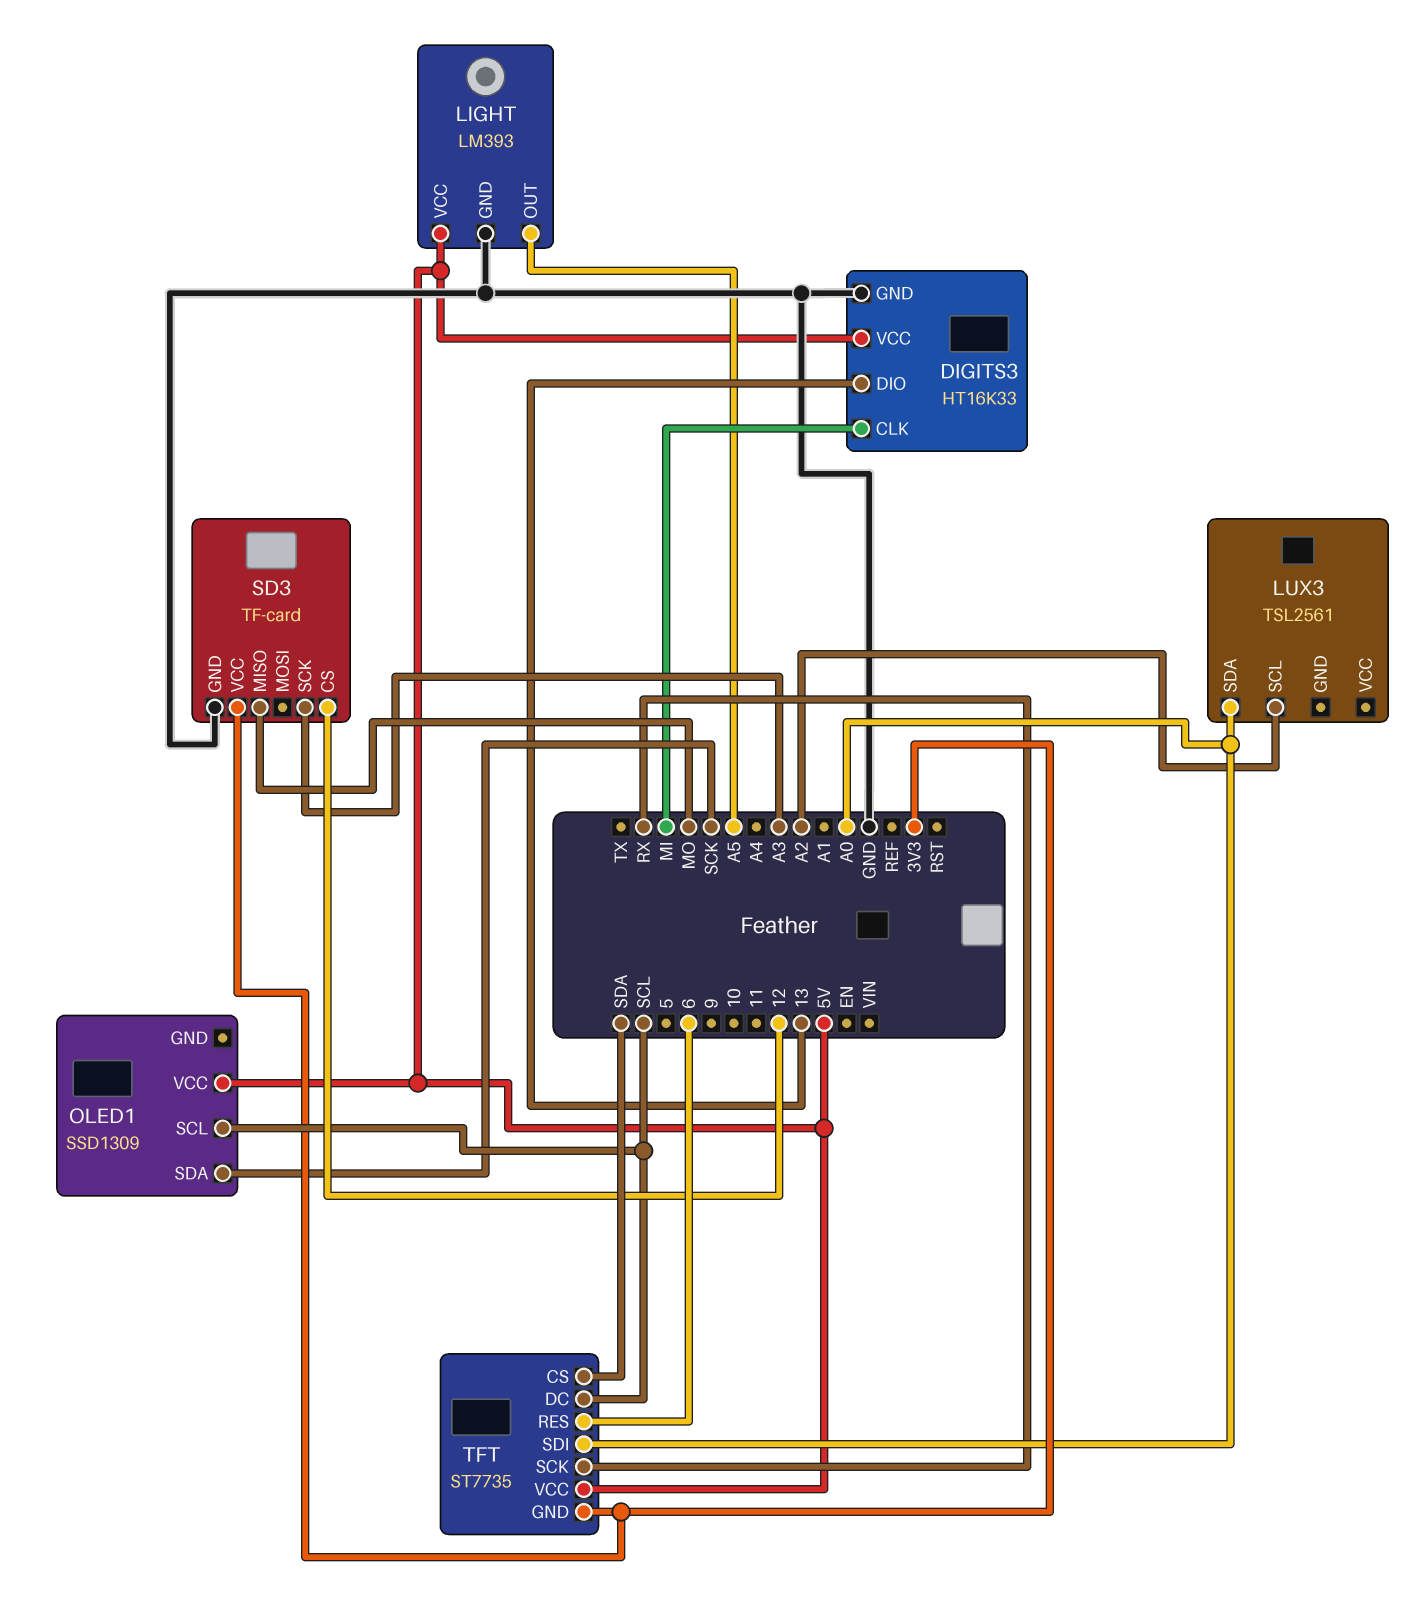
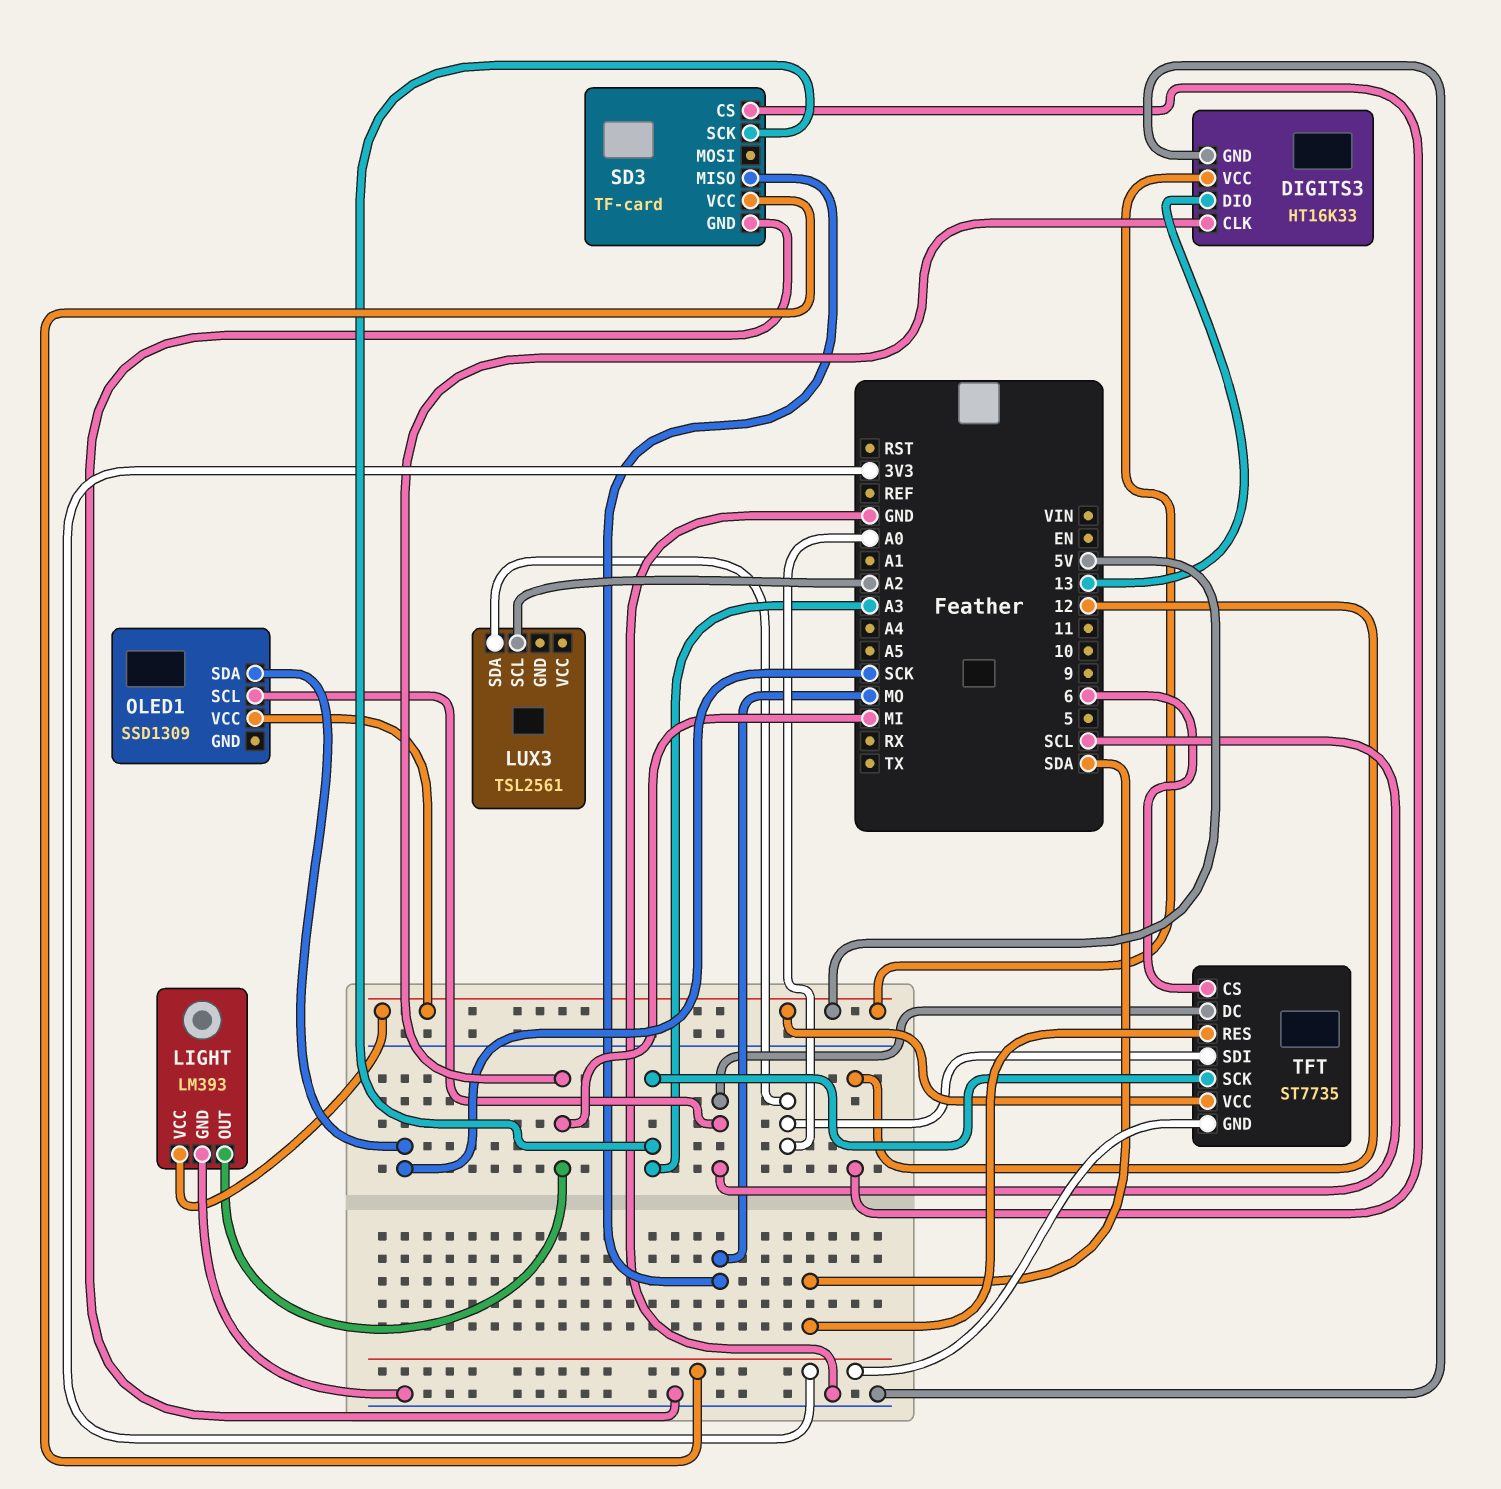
LIGHT pin OUT: A5 -> MI
TFT pin CS: SDA -> 6
TFT pin RES: 6 -> SDA
TFT pin SCK: RX -> A3

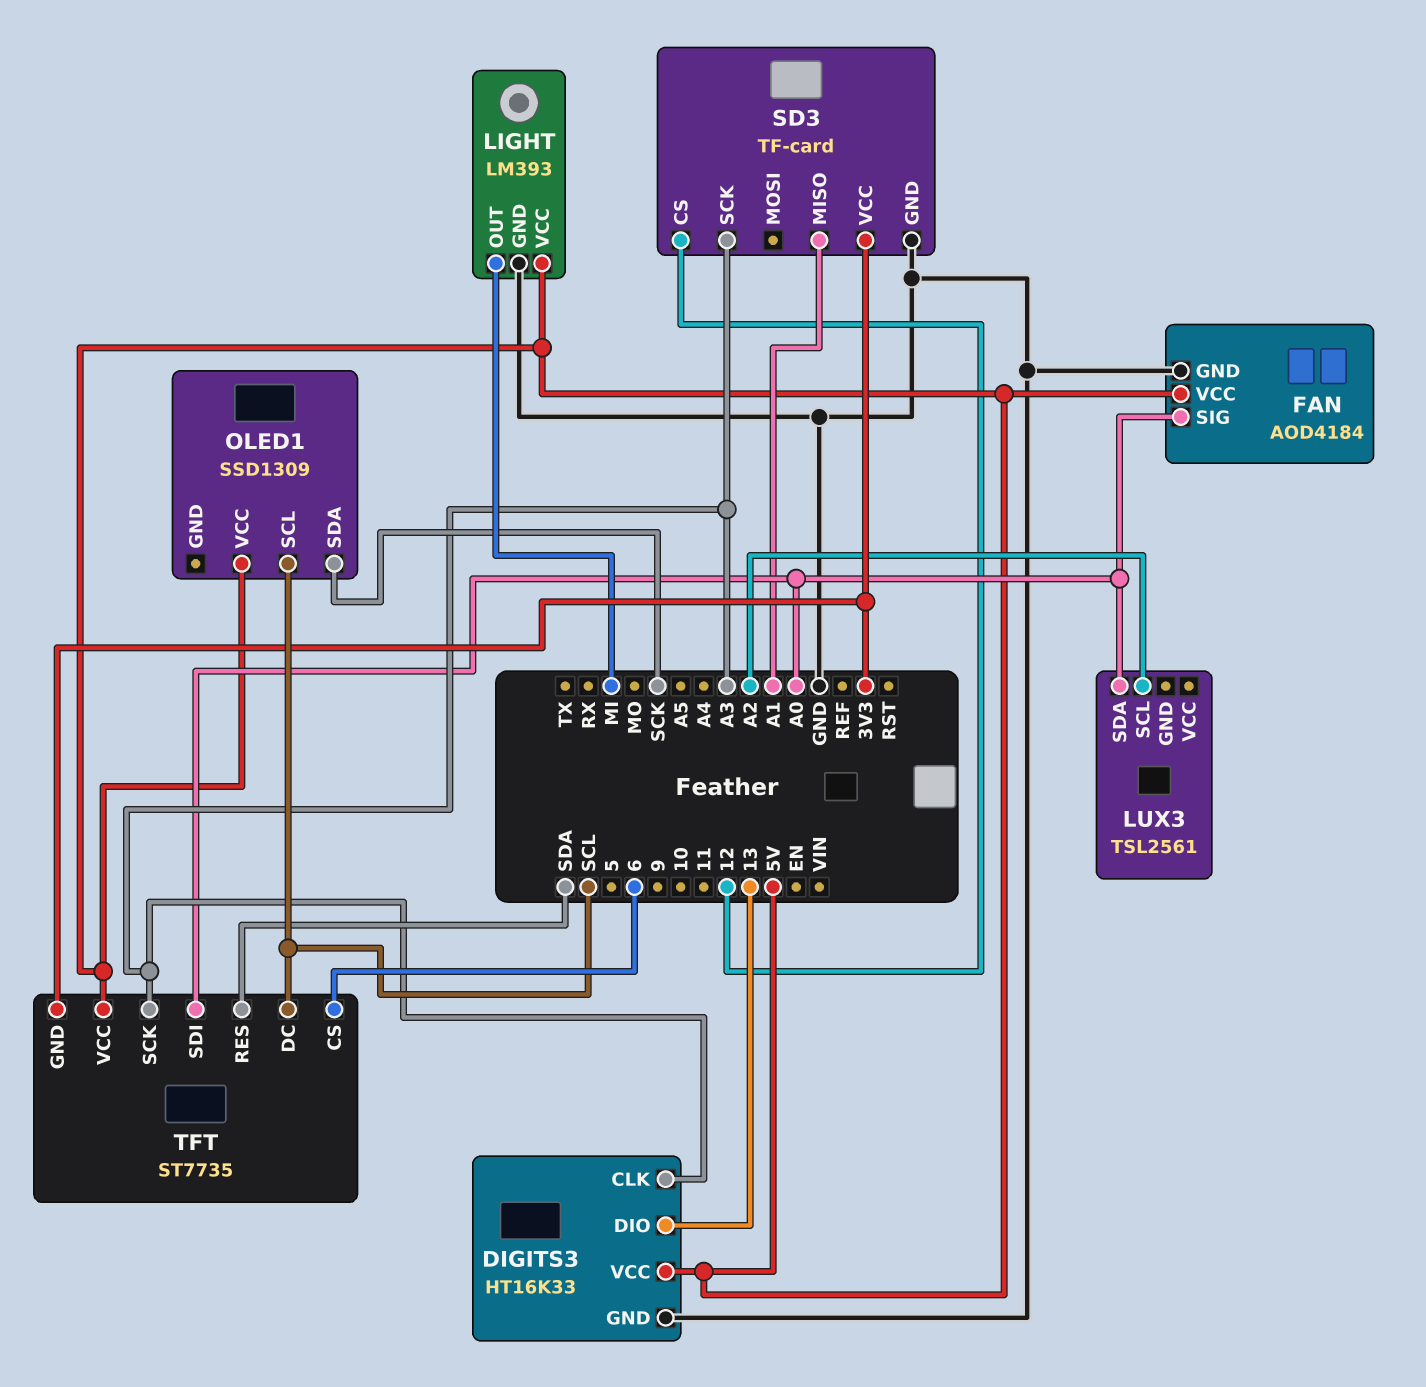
DIGITS3 pin CLK: MI -> A3
FAN: none -> AOD4184
FAN pin GND: none -> GND
FAN pin SIG: none -> A0
FAN pin VCC: none -> 5V
SD3 pin MISO: MO -> A1

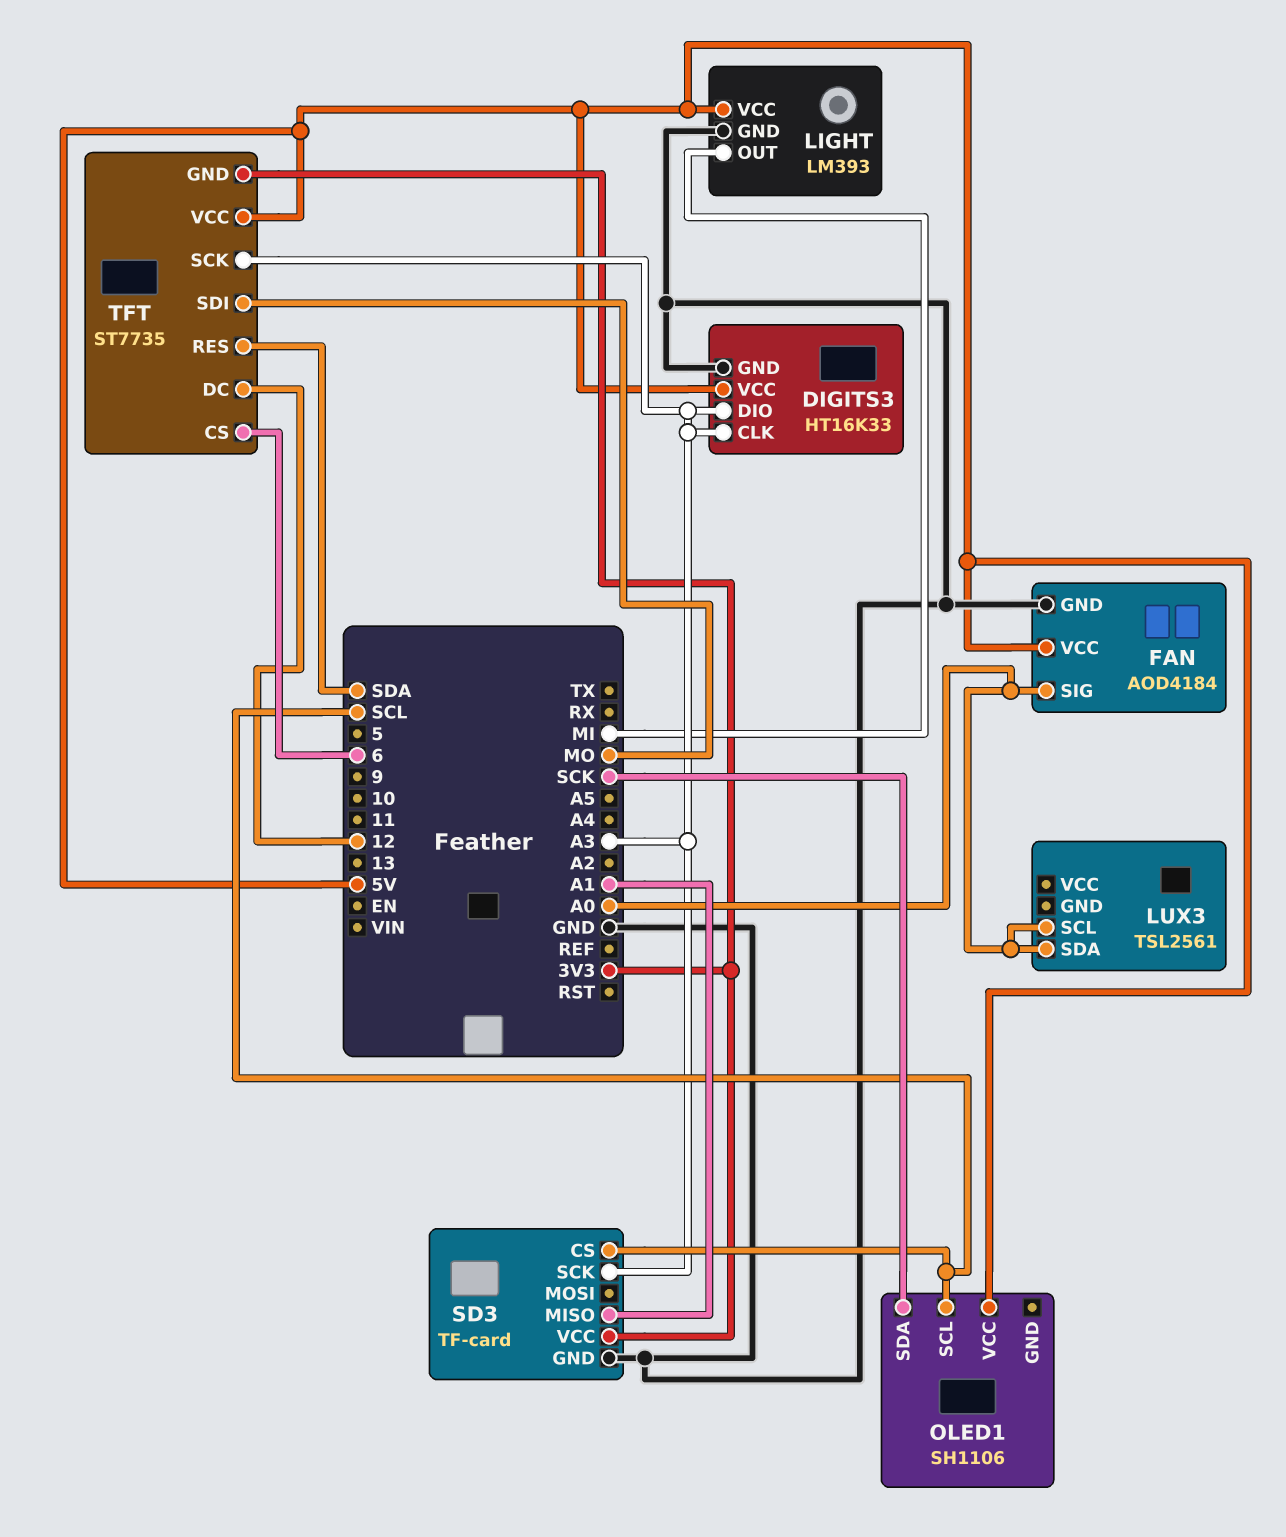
DIGITS3 pin DIO: 13 -> A3
LUX3 pin SCL: A2 -> A0
OLED1: SSD1309 -> SH1106
SD3 pin CS: 12 -> SCL
TFT pin DC: SCL -> 12
TFT pin SDI: A0 -> MO

